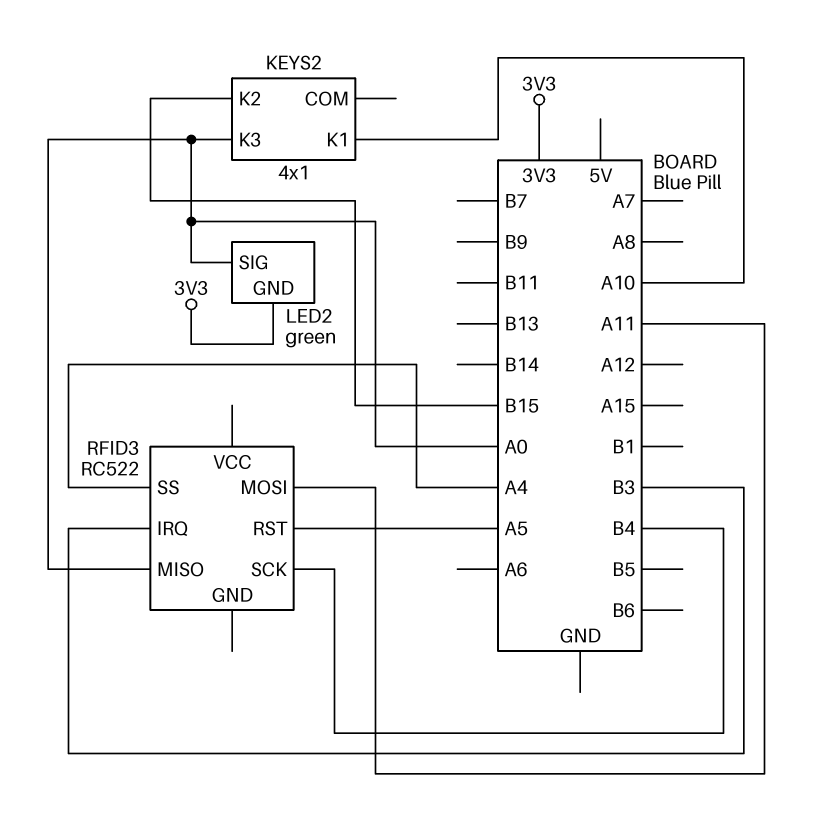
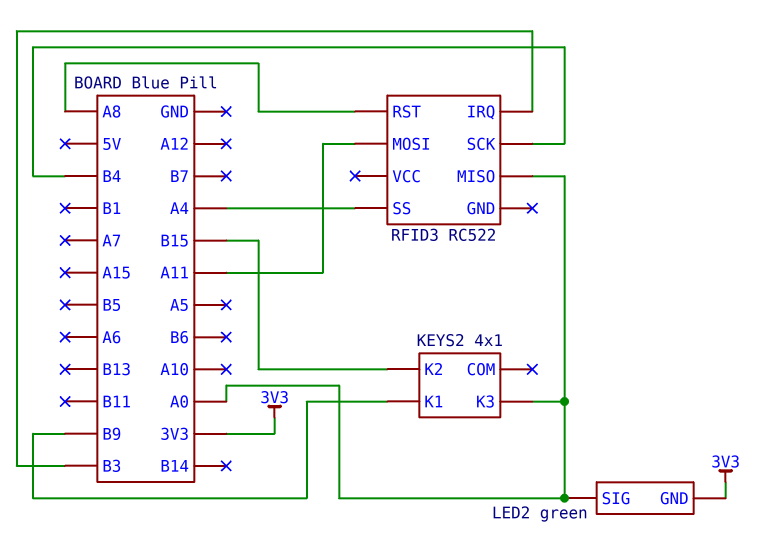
KEYS2 pin K1: A10 -> B9
RFID3 pin RST: A5 -> A8

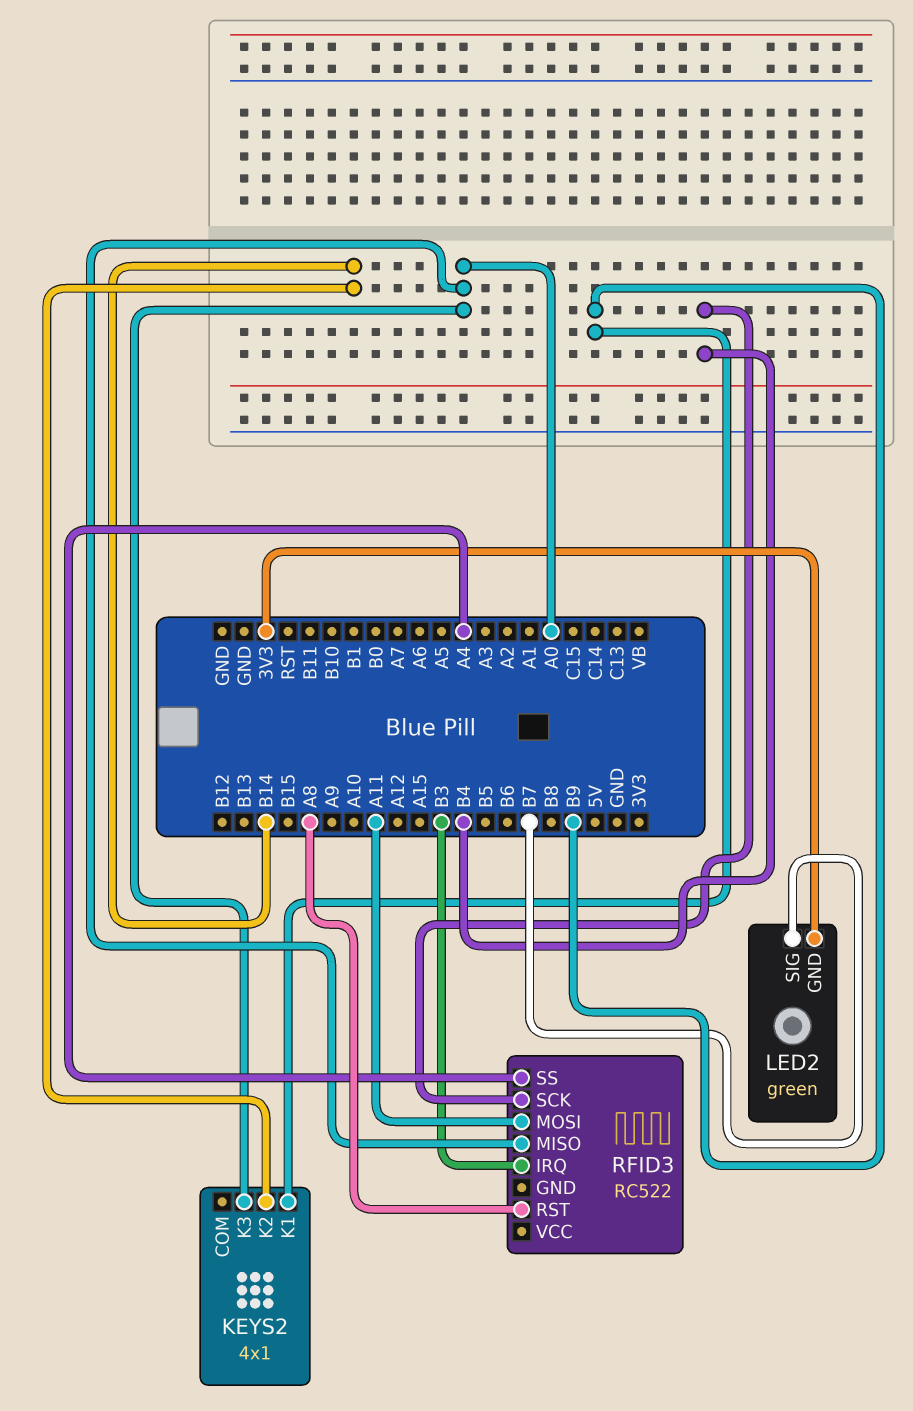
KEYS2 pin K2: B15 -> B14
LED2 pin SIG: A0 -> B7

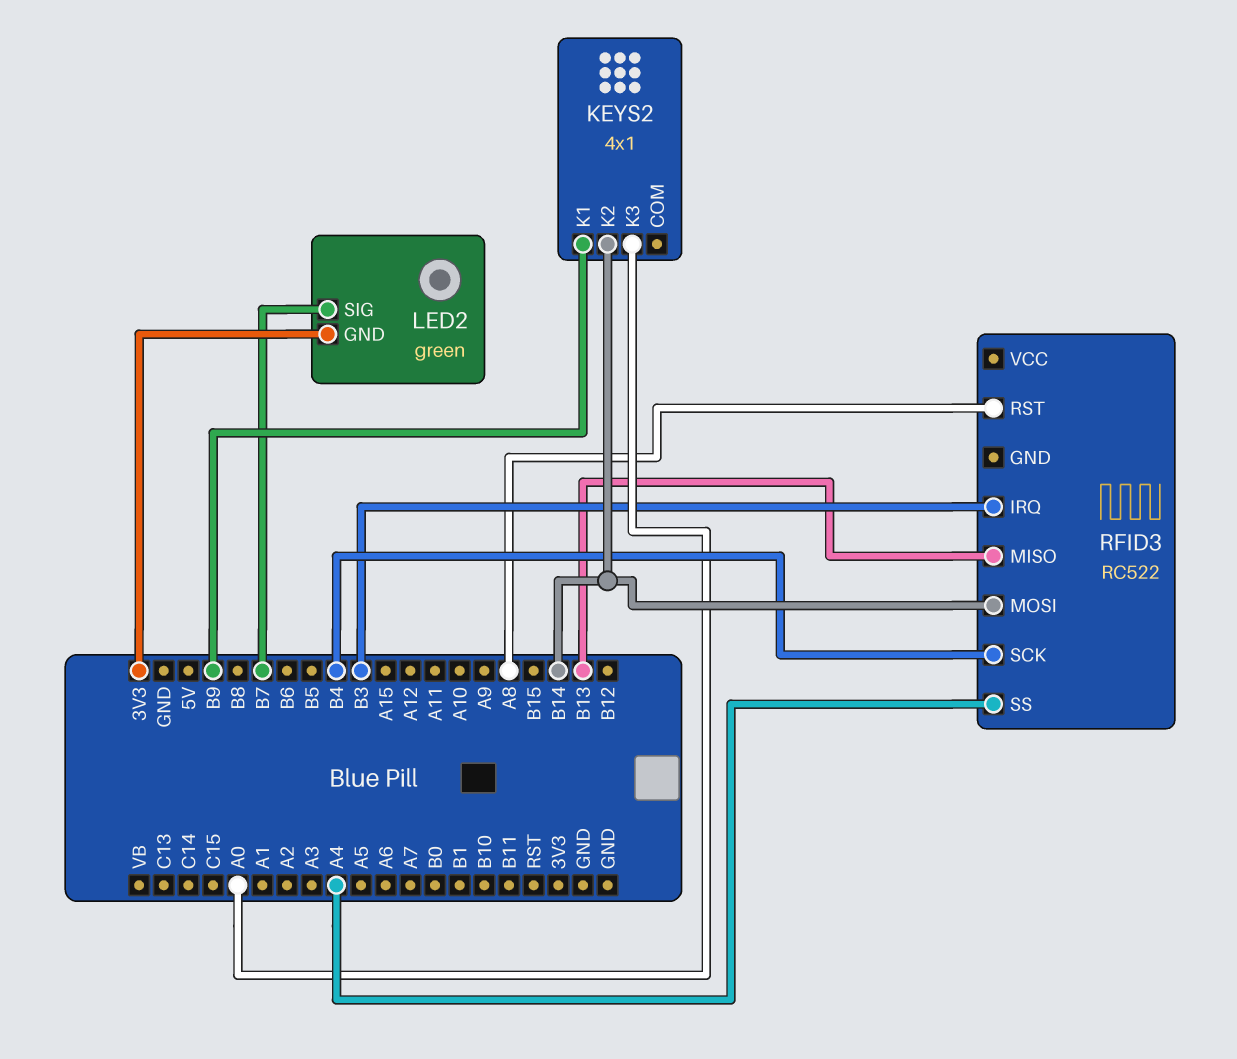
RFID3 pin MISO: A0 -> B13
RFID3 pin MOSI: A11 -> B14

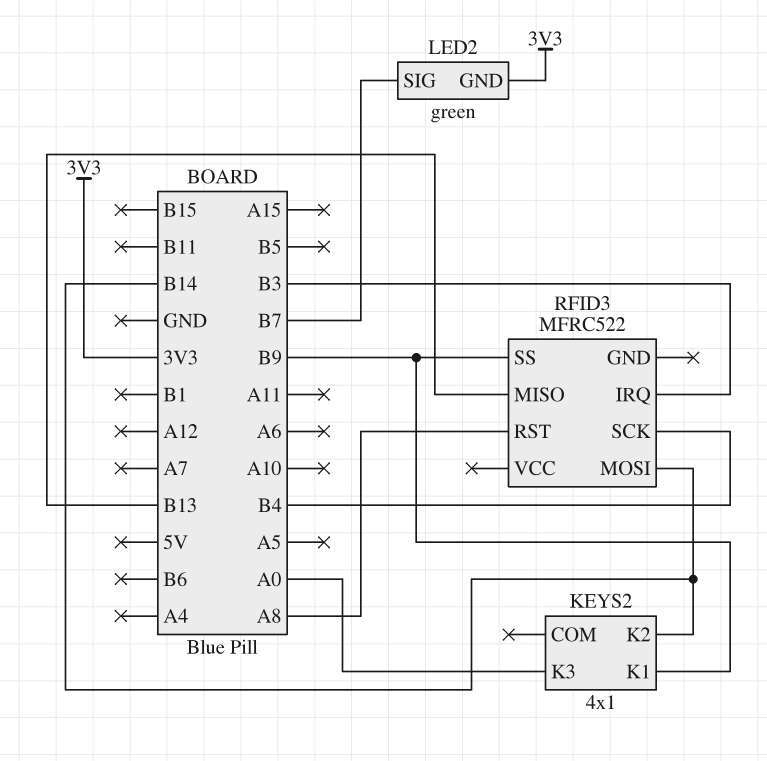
RFID3: RC522 -> MFRC522
RFID3 pin SS: A4 -> B9

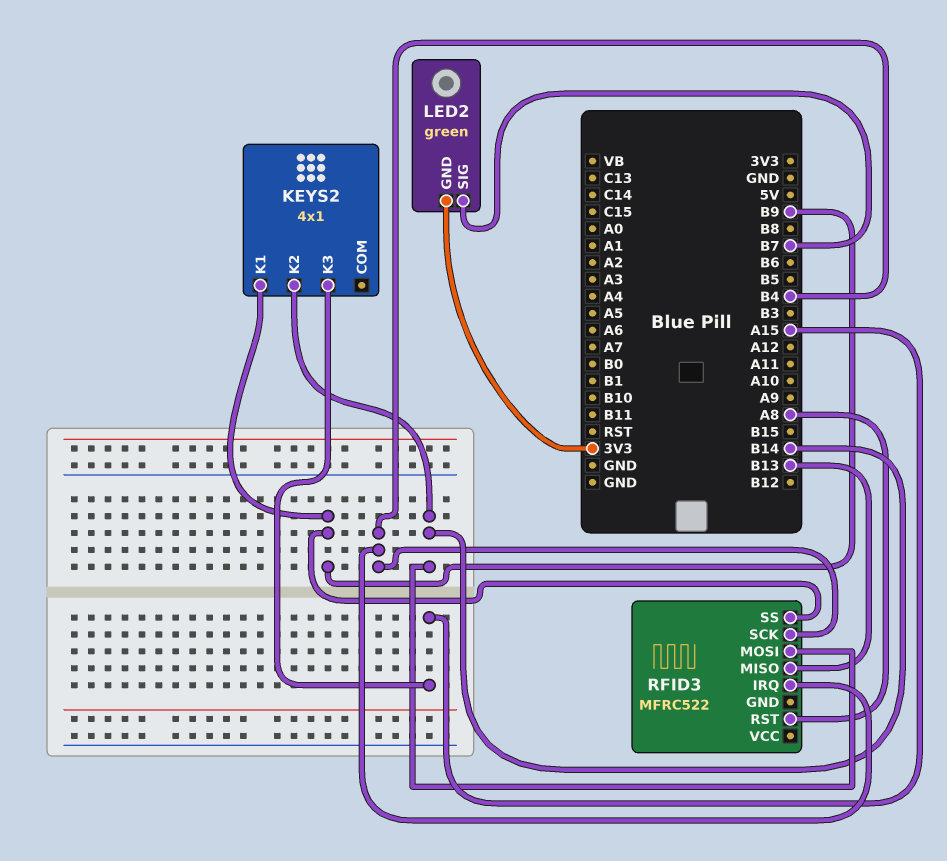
KEYS2 pin K3: A0 -> A15
RFID3 pin IRQ: B3 -> B4

